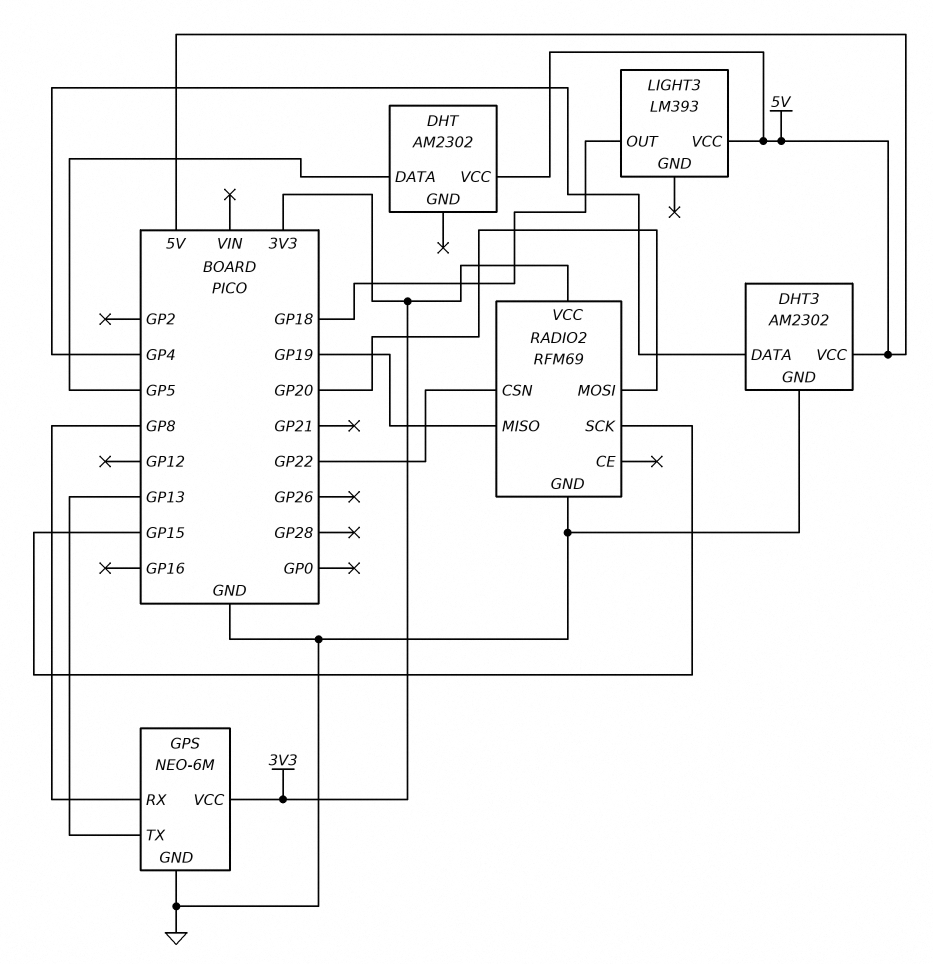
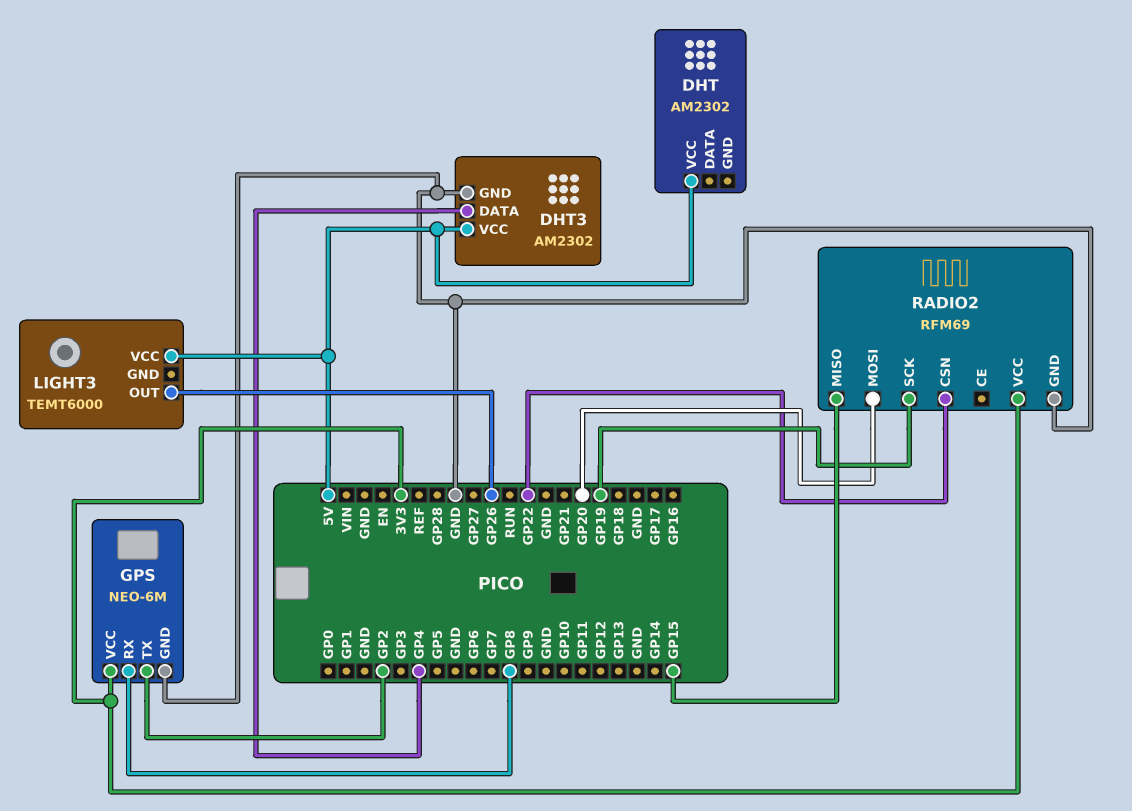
DHT pin DATA: GP5 -> none
GPS pin TX: GP13 -> GP2
LIGHT3: LM393 -> TEMT6000
LIGHT3 pin OUT: GP18 -> GP26
RADIO2 pin MISO: GP19 -> GP15
RADIO2 pin SCK: GP15 -> GP19

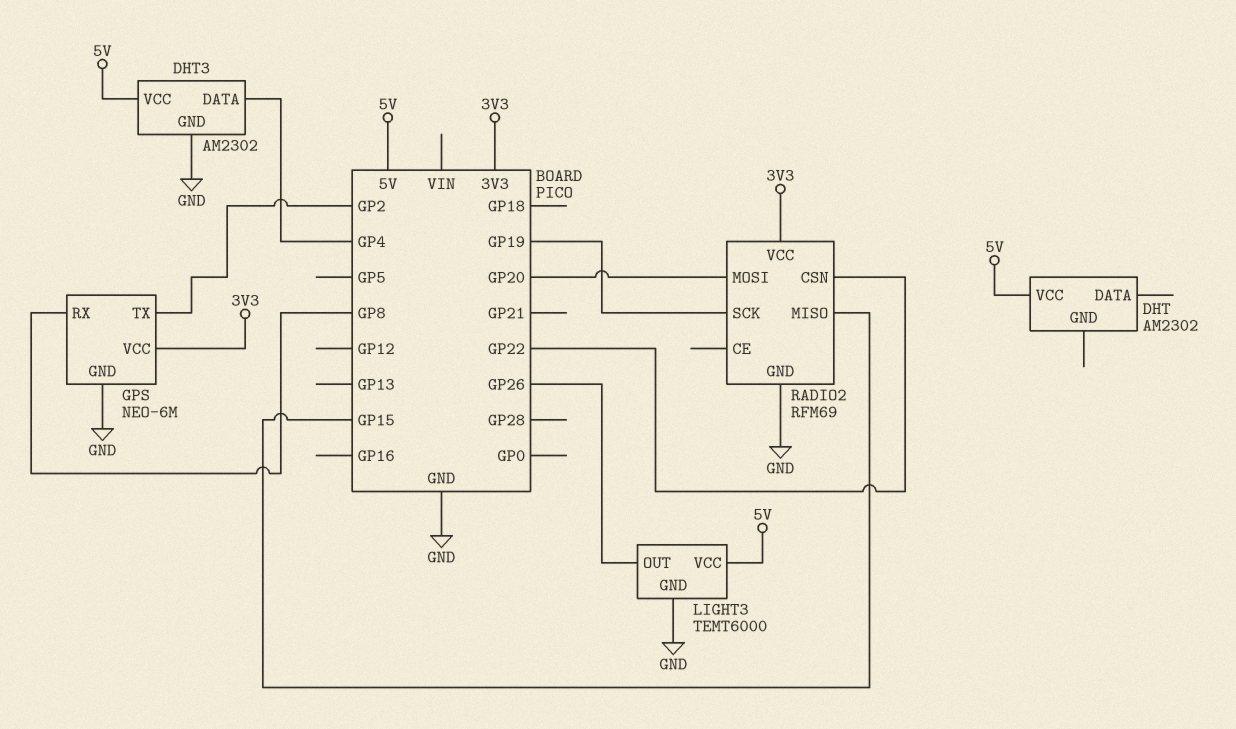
LIGHT3 pin GND: none -> GND

